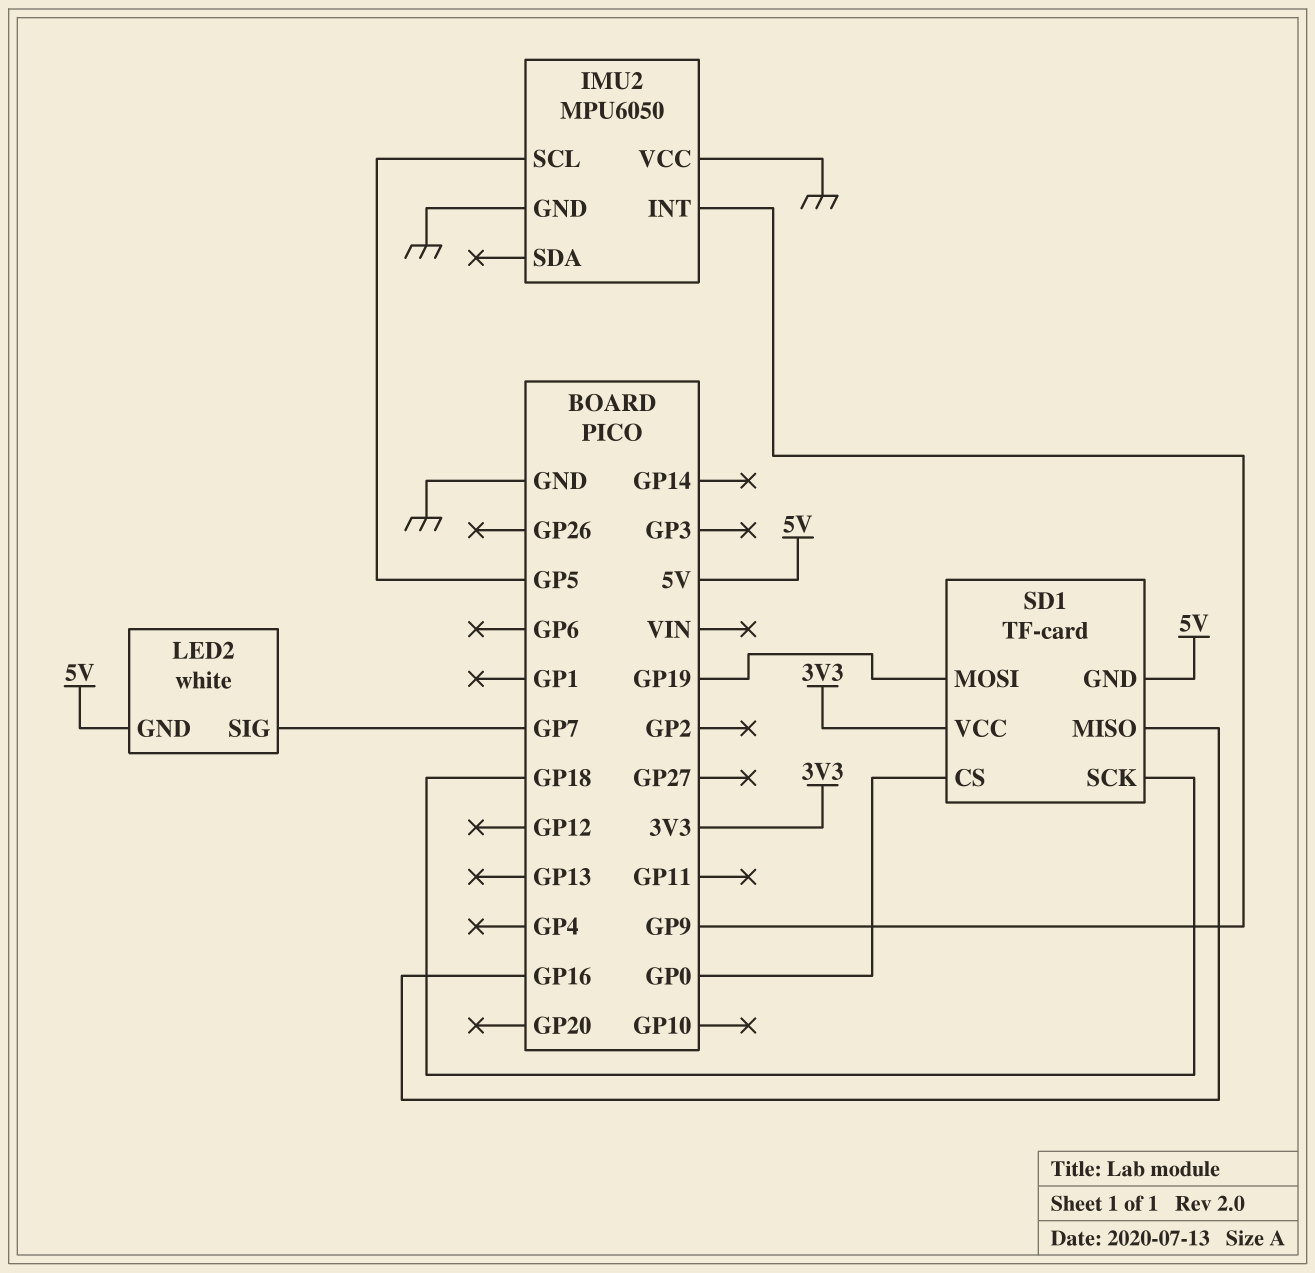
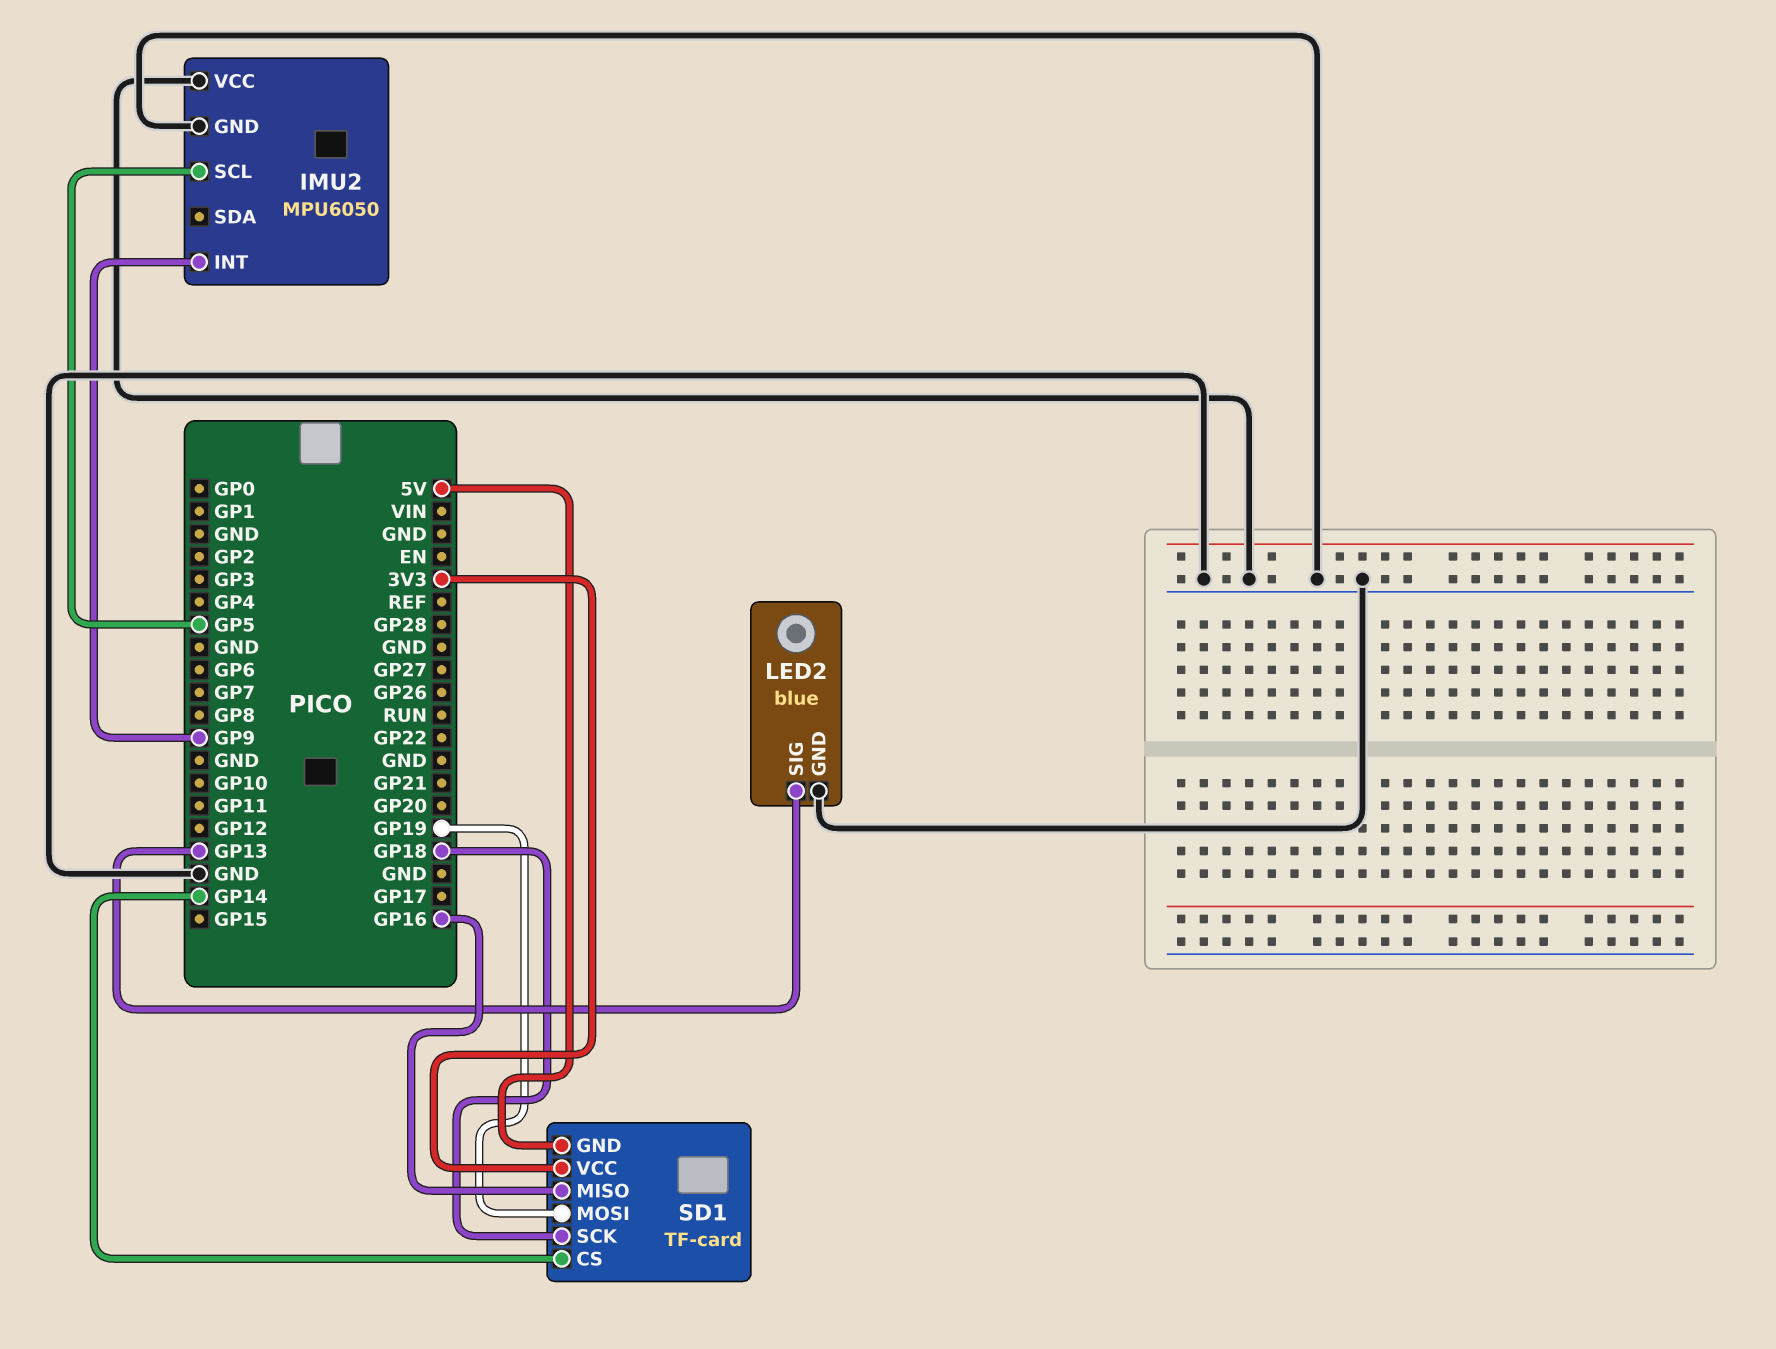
LED2: white -> blue
LED2 pin GND: 5V -> GND
LED2 pin SIG: GP7 -> GP13
SD1 pin CS: GP0 -> GP14

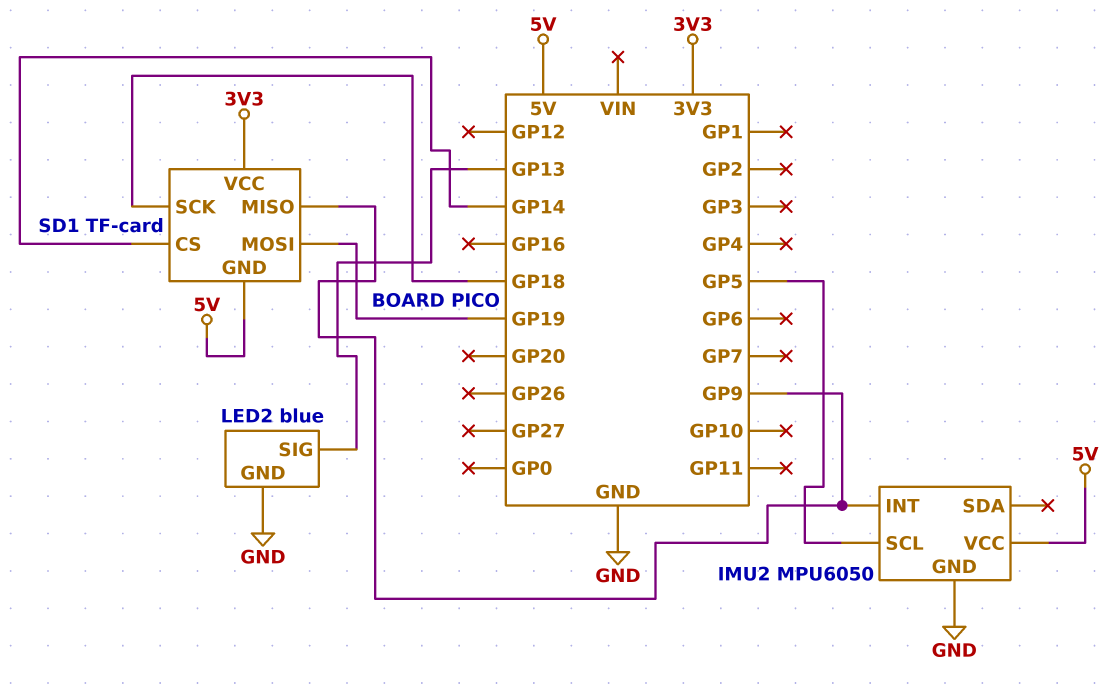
IMU2 pin VCC: GND -> 5V
SD1 pin MISO: GP16 -> GP9

